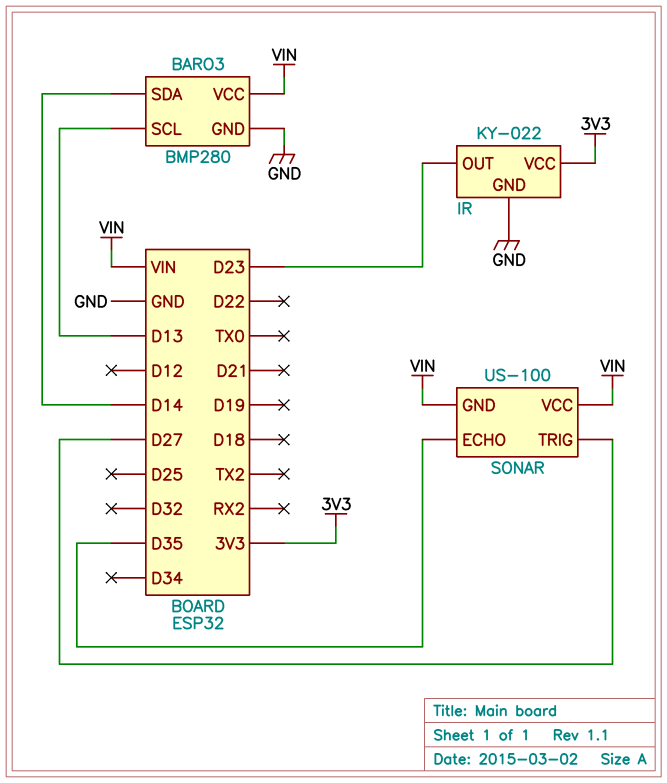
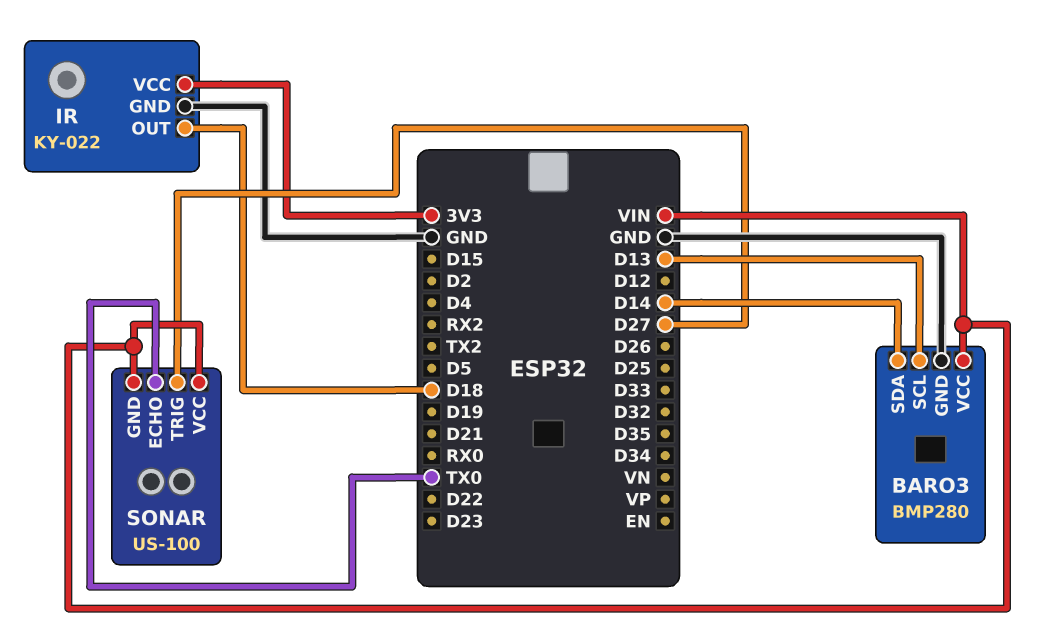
IR pin OUT: D23 -> D18
SONAR pin ECHO: D35 -> TX0

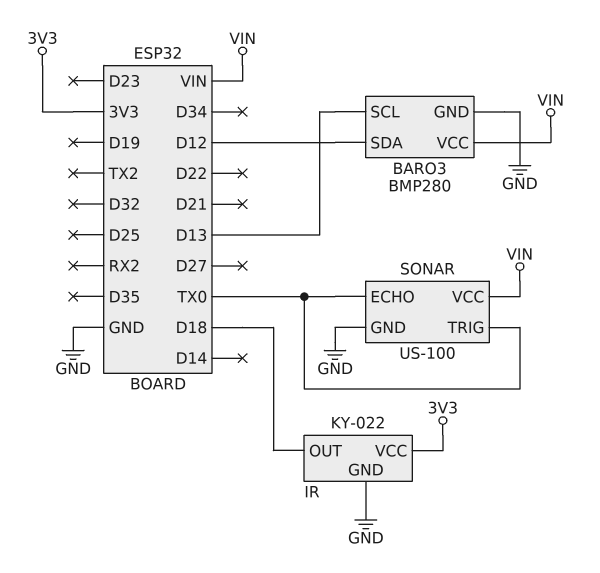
BARO3 pin SDA: D14 -> D12
SONAR pin GND: VIN -> GND
SONAR pin TRIG: D27 -> TX0

